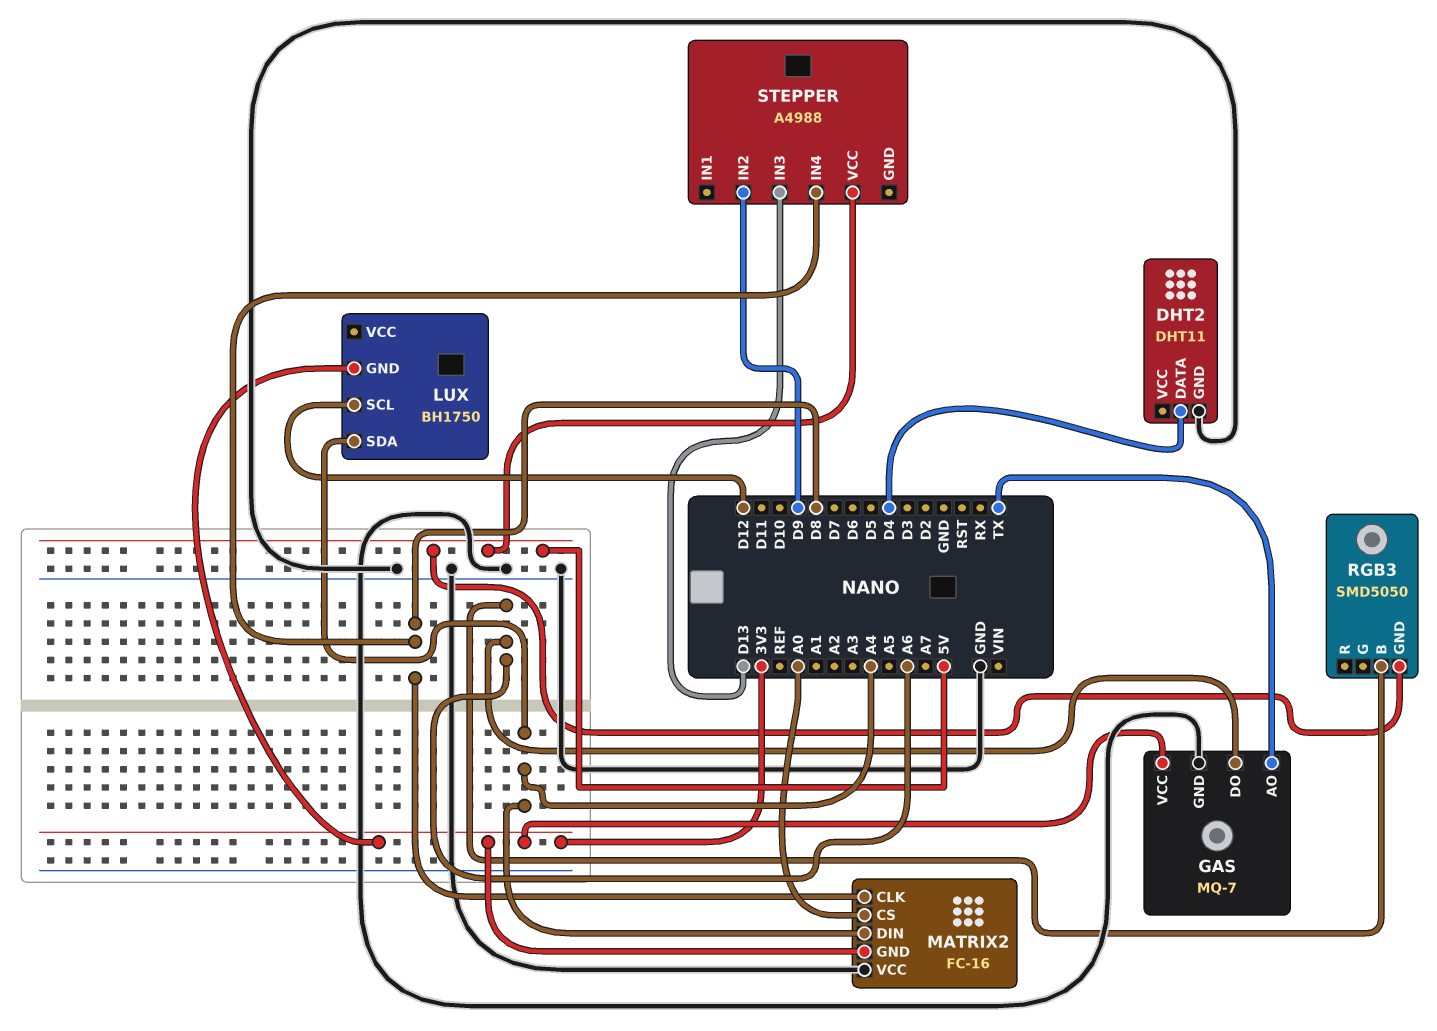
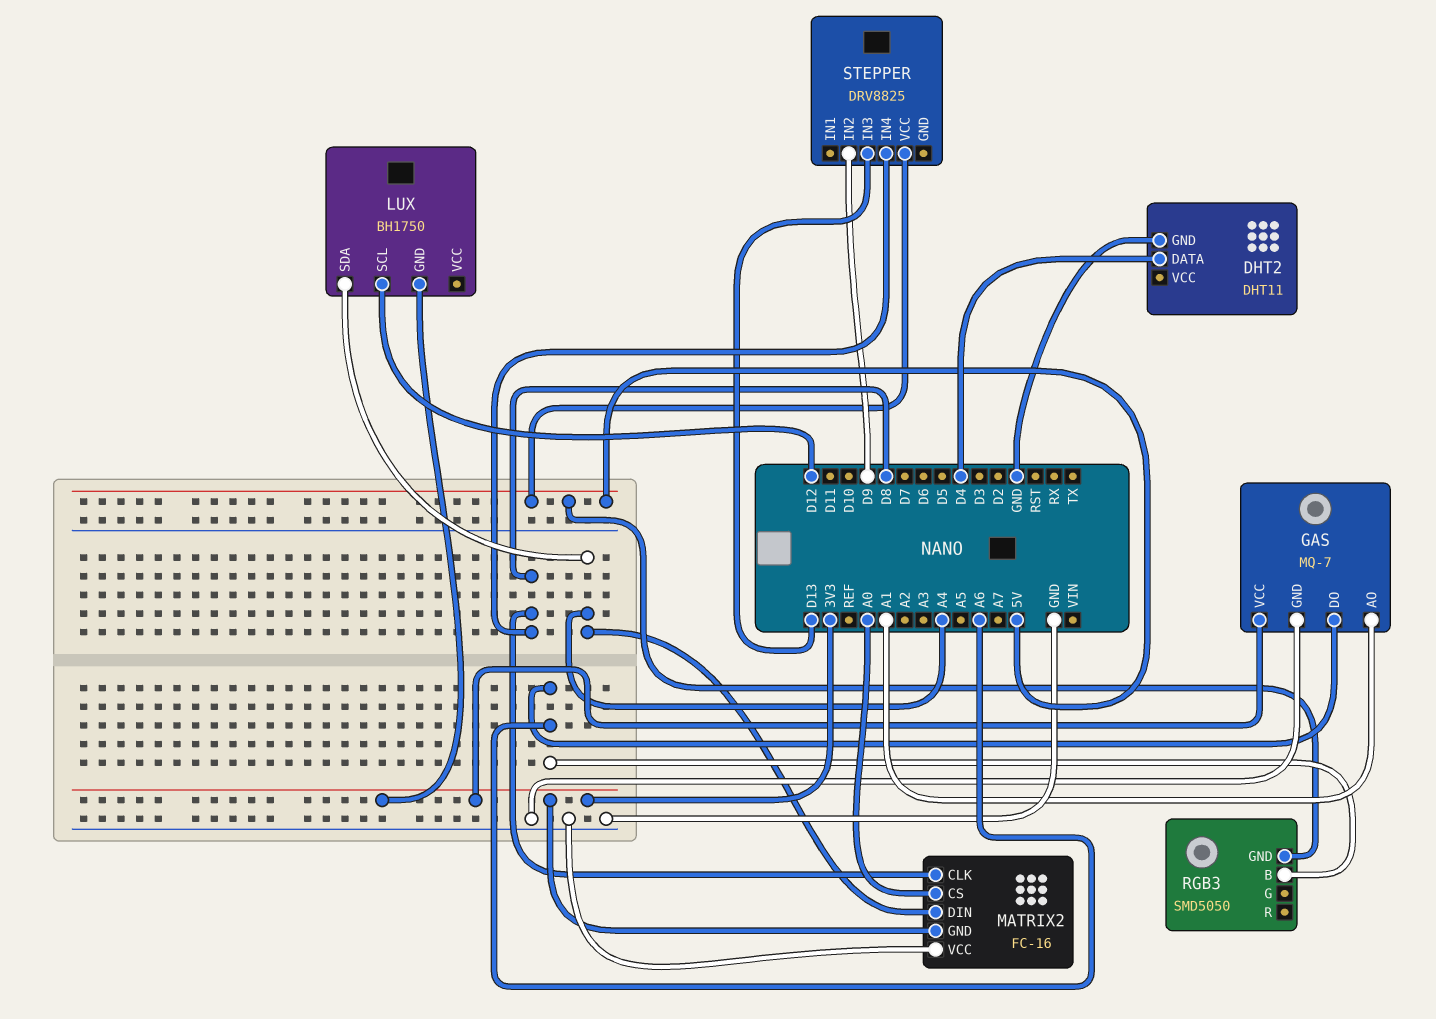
GAS pin AO: TX -> A1
STEPPER: A4988 -> DRV8825

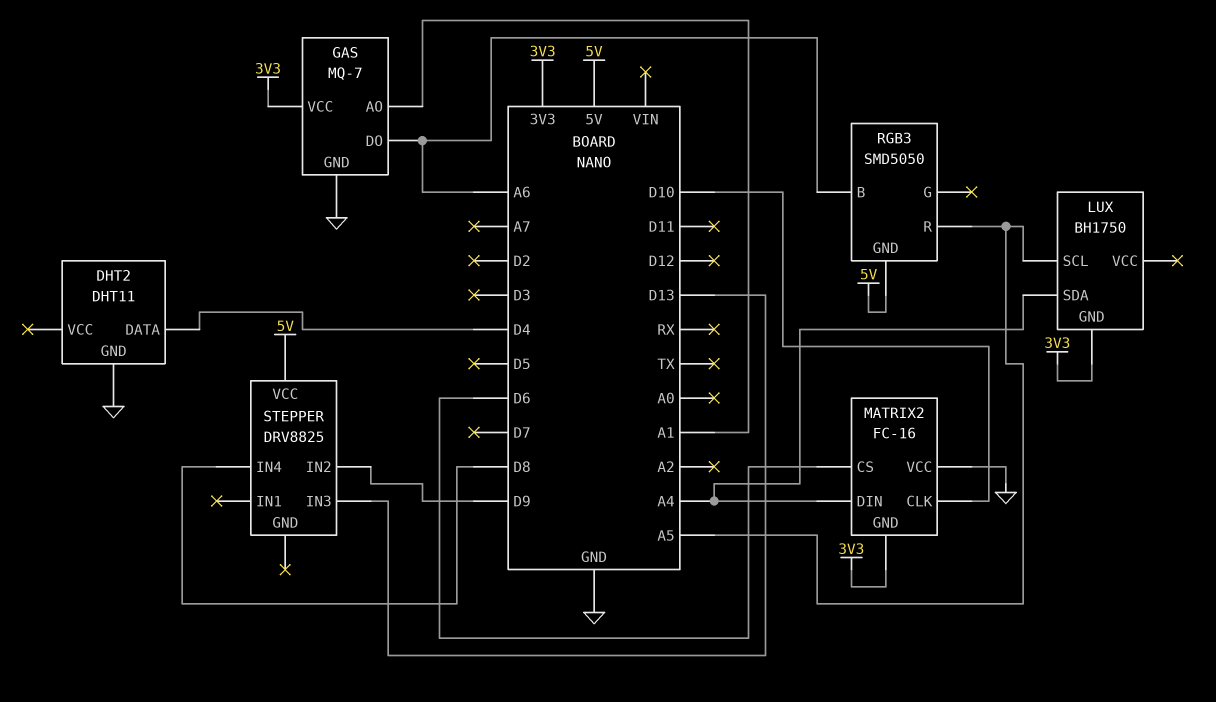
LUX pin SCL: D12 -> A5
MATRIX2 pin CLK: D8 -> D10
MATRIX2 pin CS: A0 -> D6
RGB3 pin R: none -> A5

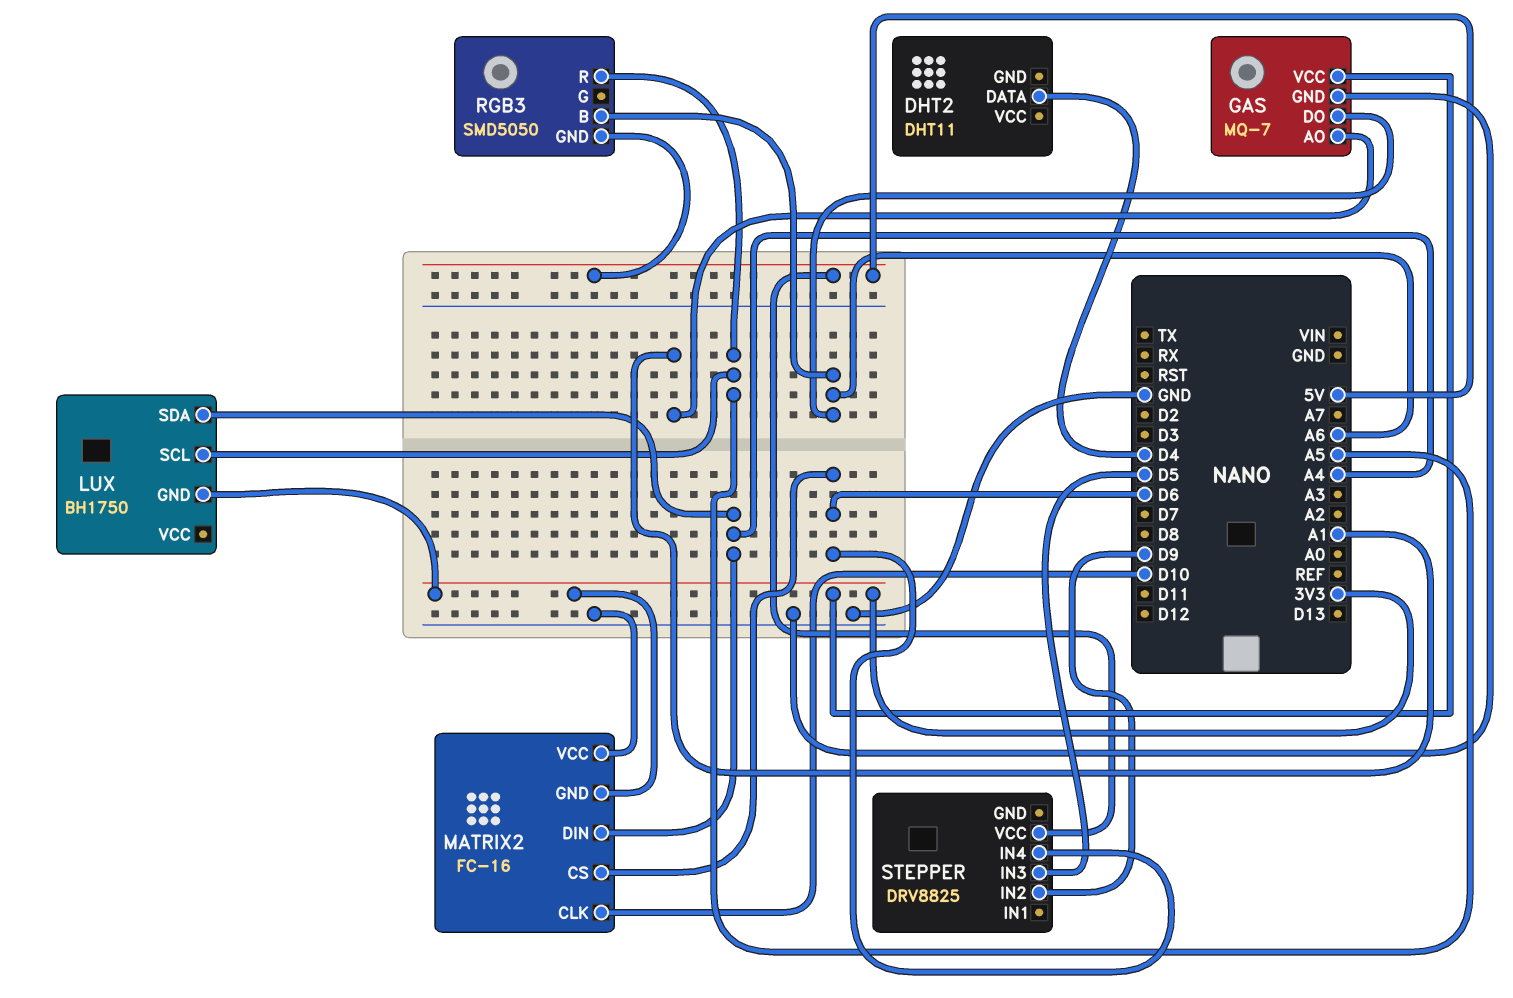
DHT2 pin GND: GND -> none
STEPPER pin IN3: D13 -> D5
STEPPER pin IN4: D8 -> D6

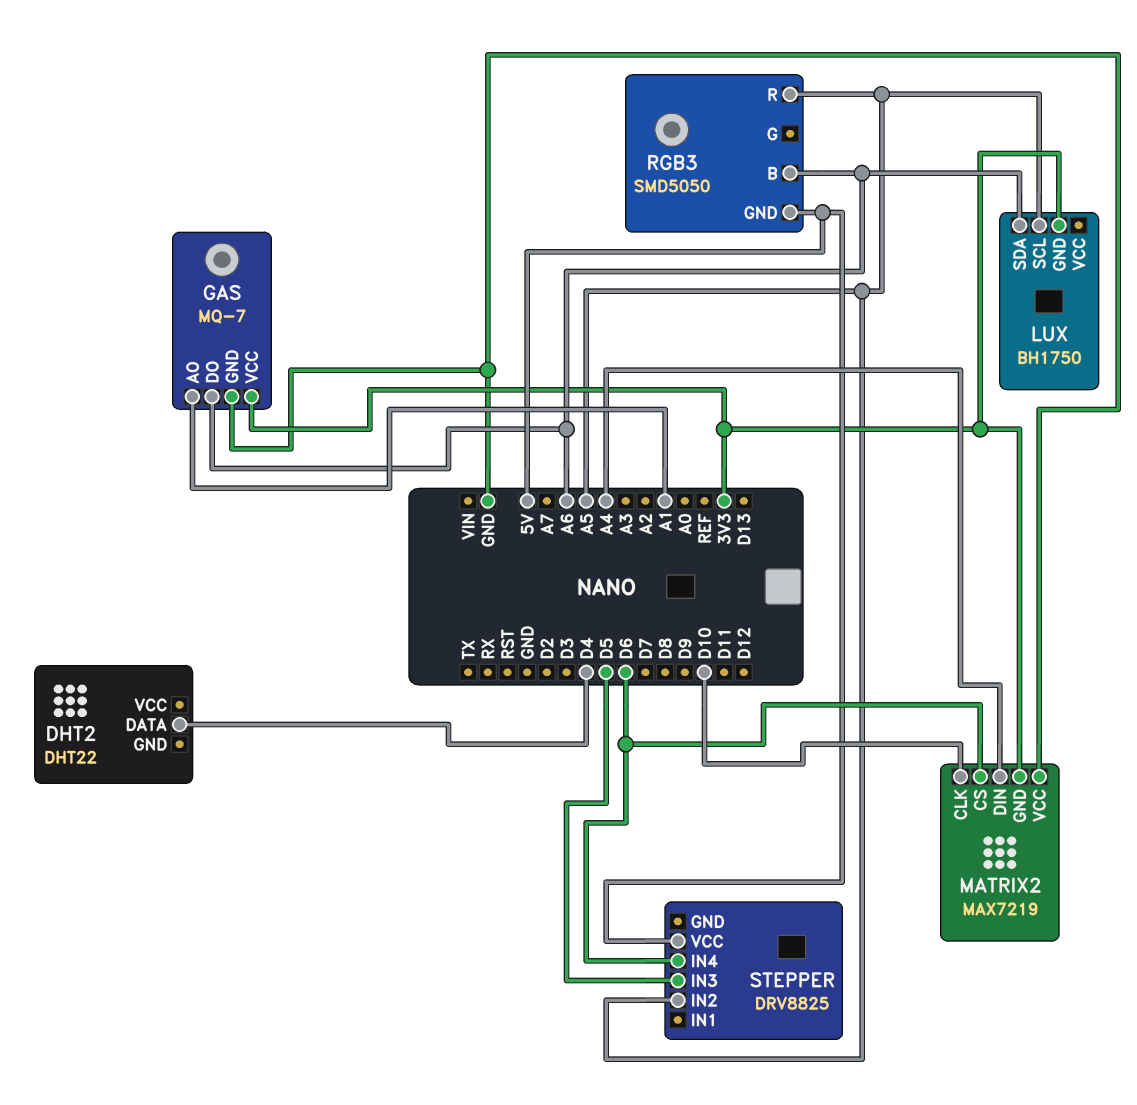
DHT2: DHT11 -> DHT22
LUX pin SDA: A4 -> A6
MATRIX2: FC-16 -> MAX7219
STEPPER pin IN2: D9 -> A5

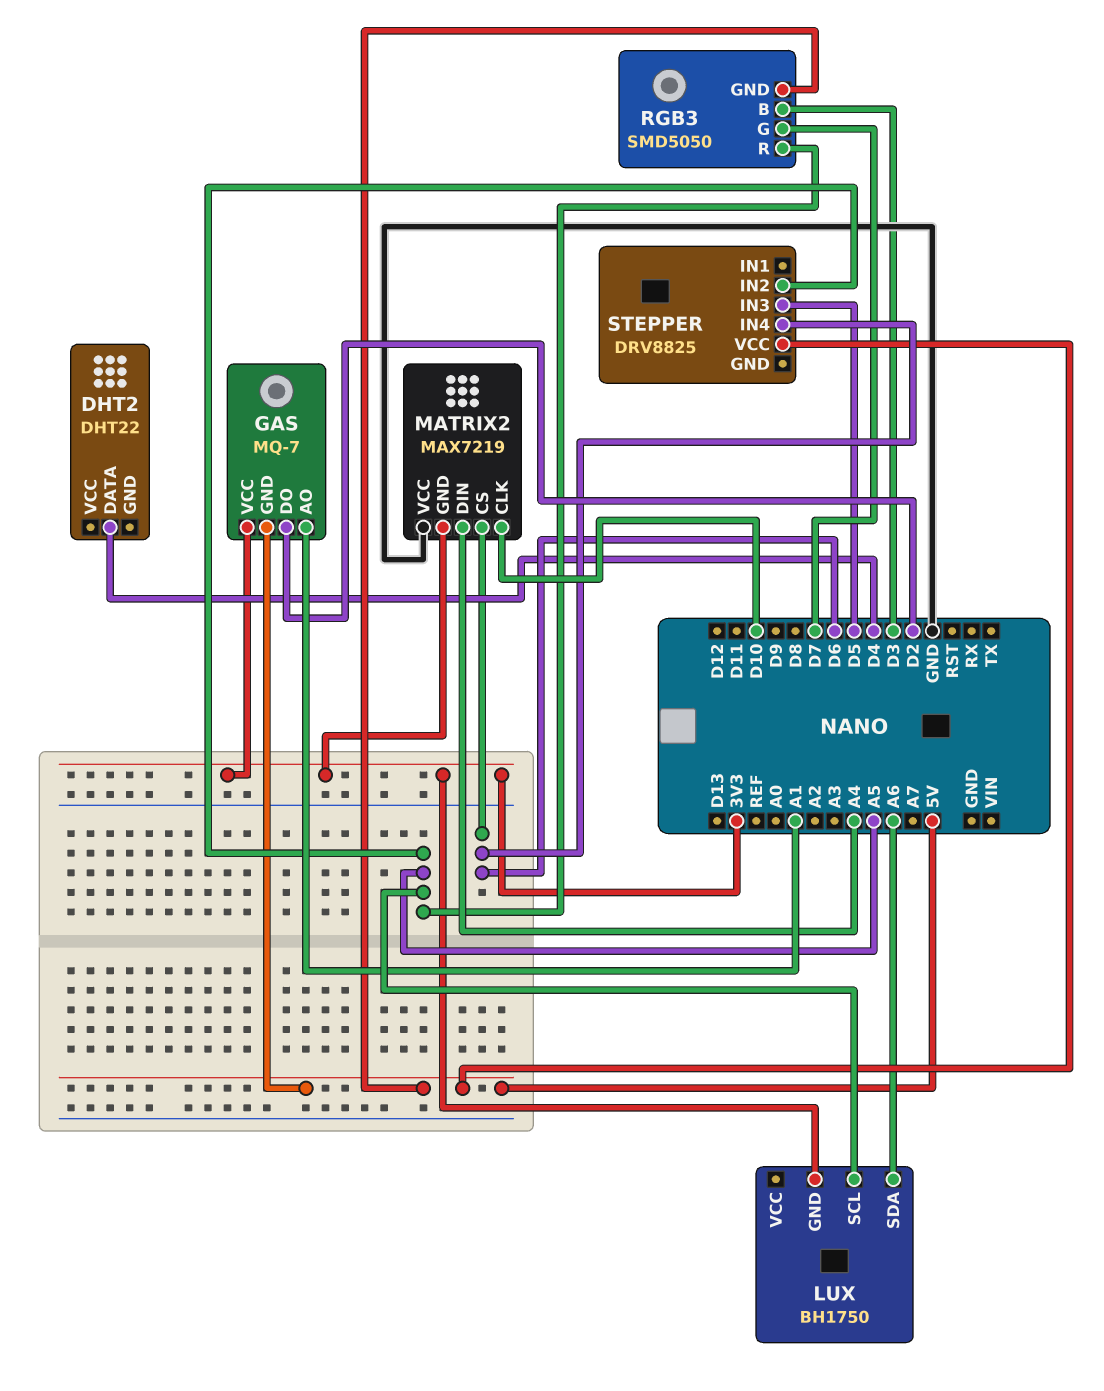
GAS pin DO: A6 -> D2
GAS pin GND: GND -> 5V
RGB3 pin B: A6 -> D3
RGB3 pin G: none -> D7

